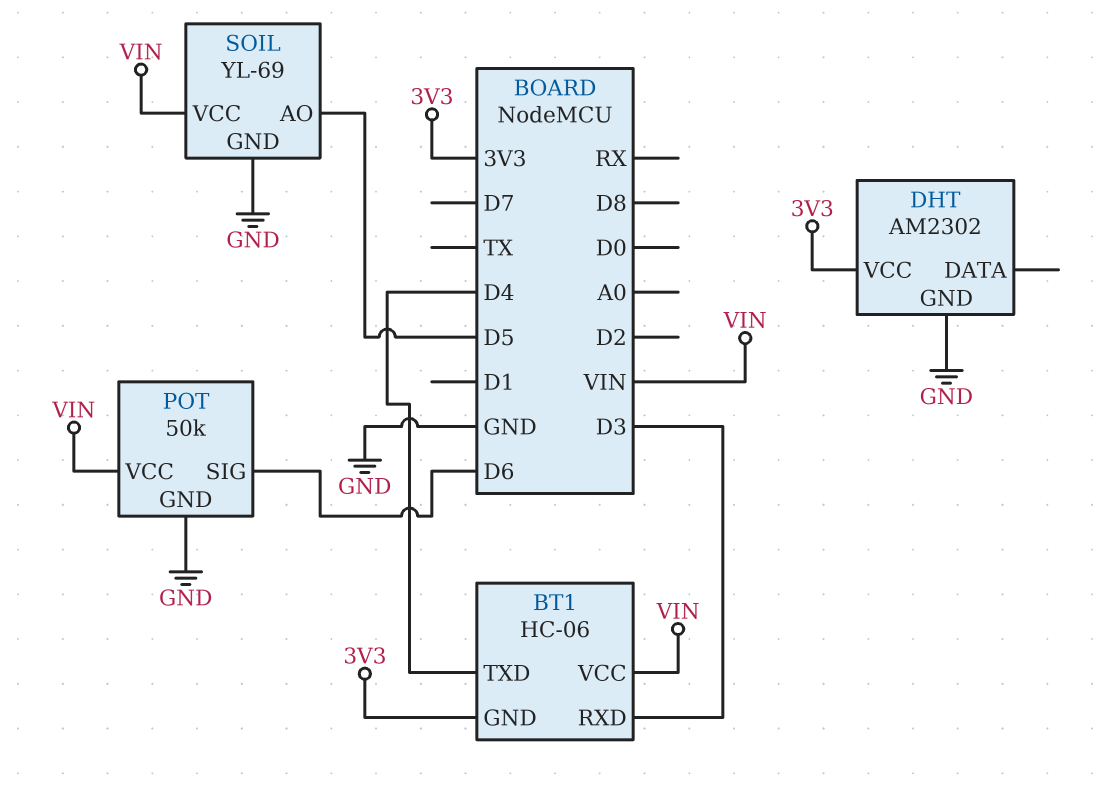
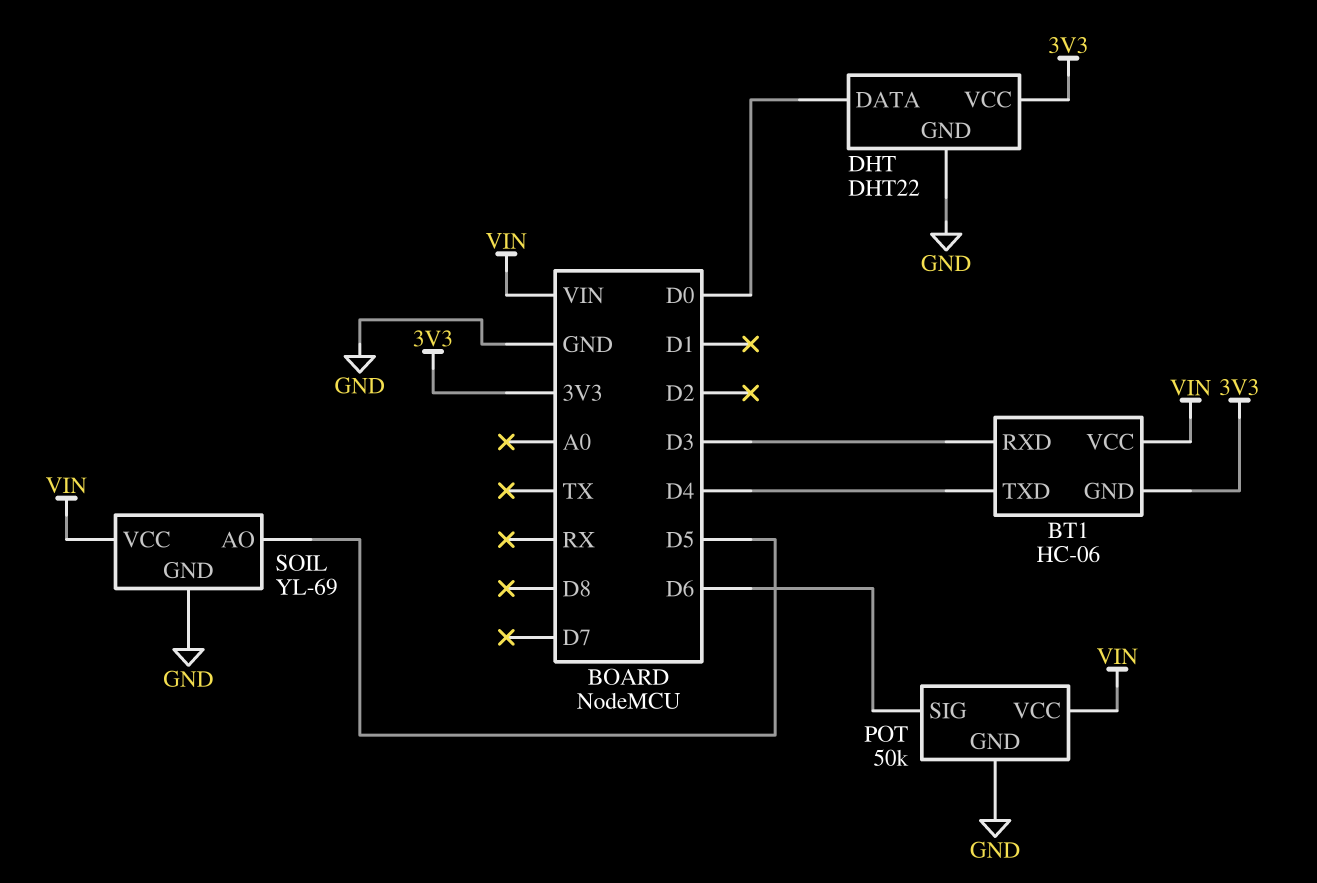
DHT: AM2302 -> DHT22
DHT pin DATA: none -> D0

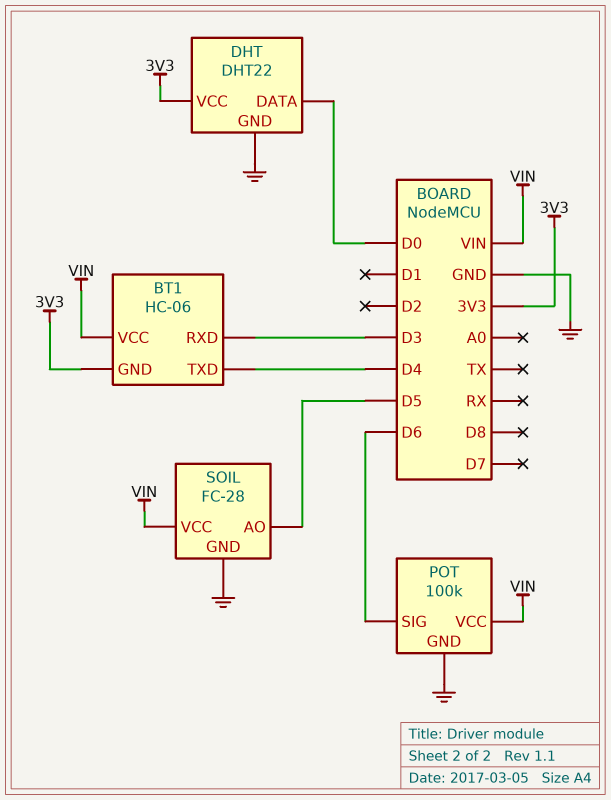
POT: 50k -> 100k
SOIL: YL-69 -> FC-28

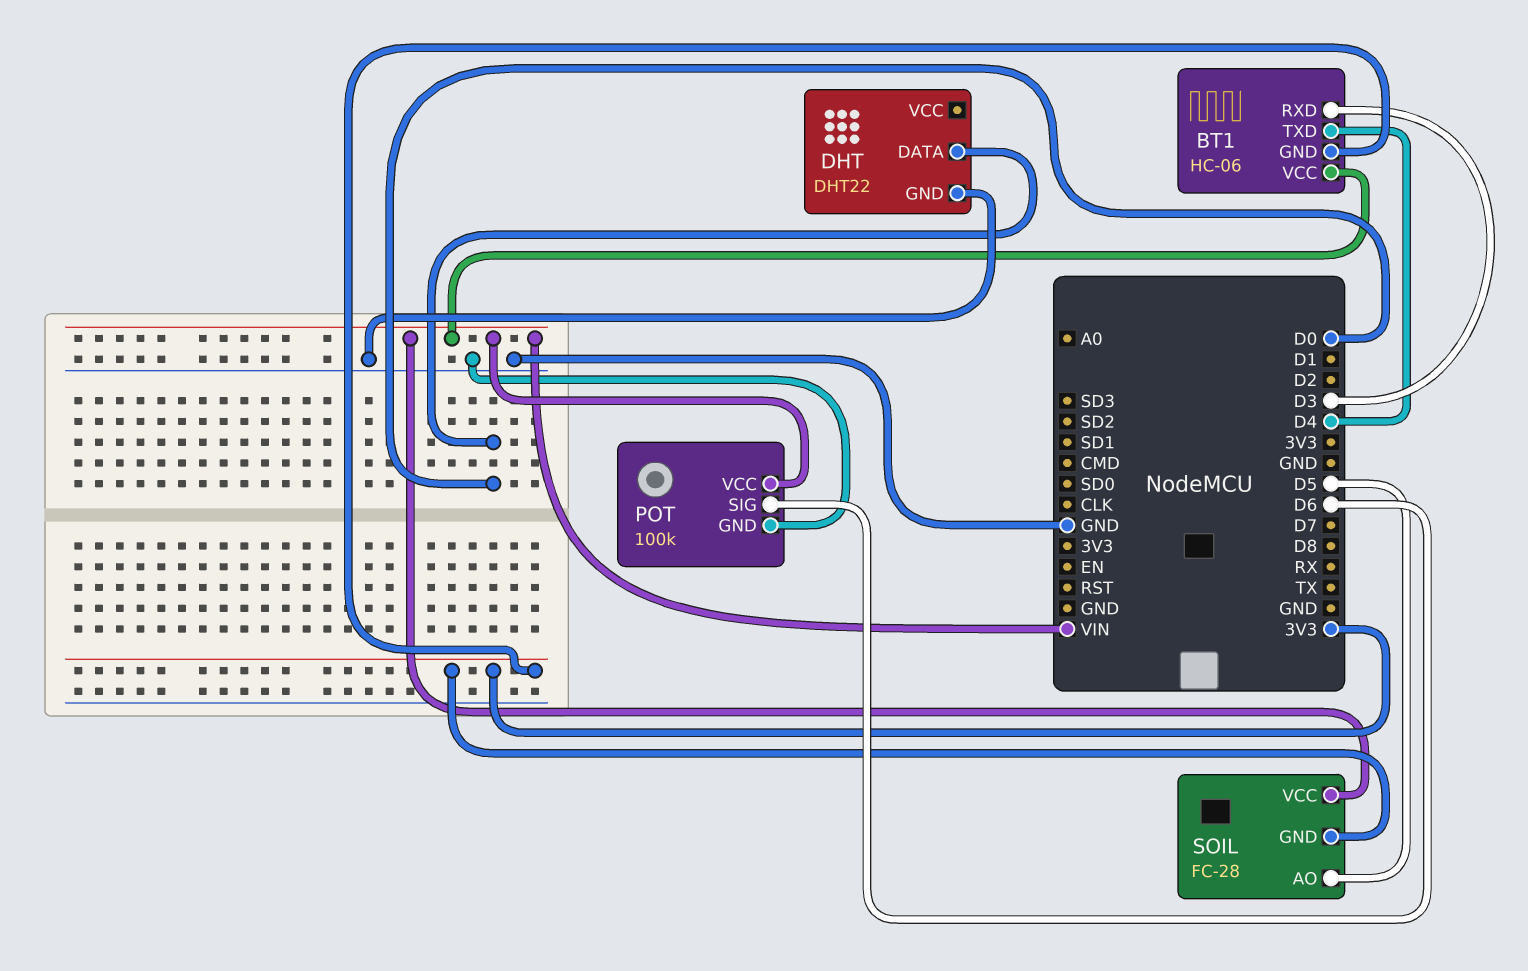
DHT pin VCC: 3V3 -> none
SOIL pin GND: GND -> 3V3

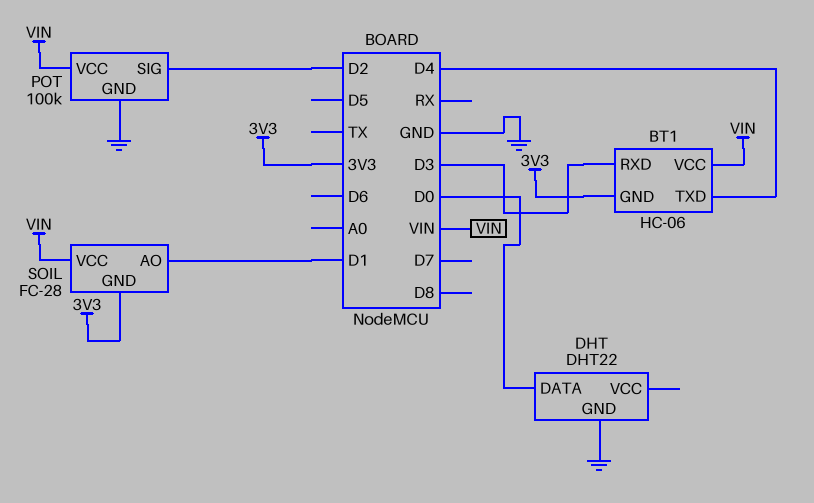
POT pin SIG: D6 -> D2
SOIL pin AO: D5 -> D1

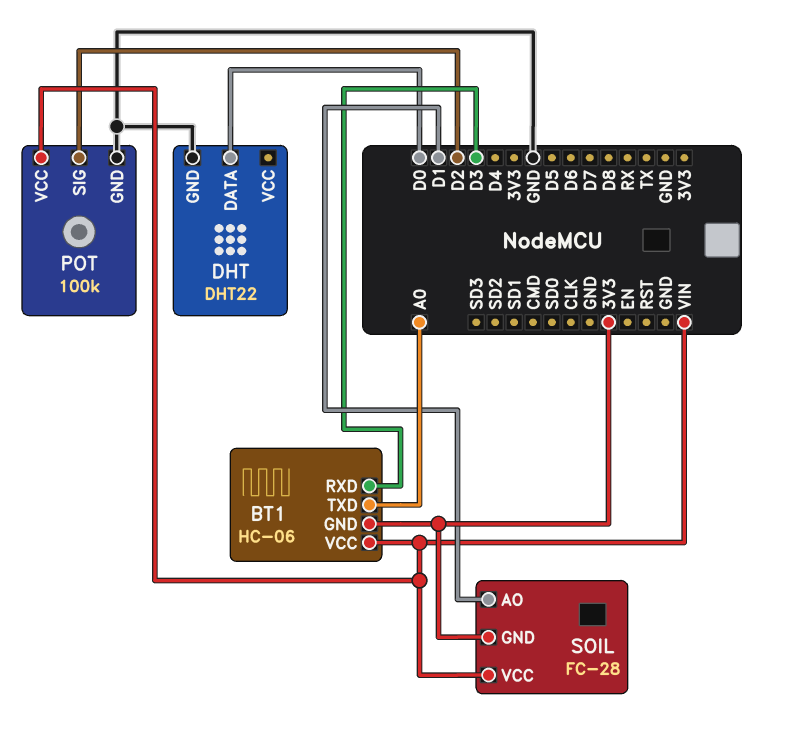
BT1 pin TXD: D4 -> A0

